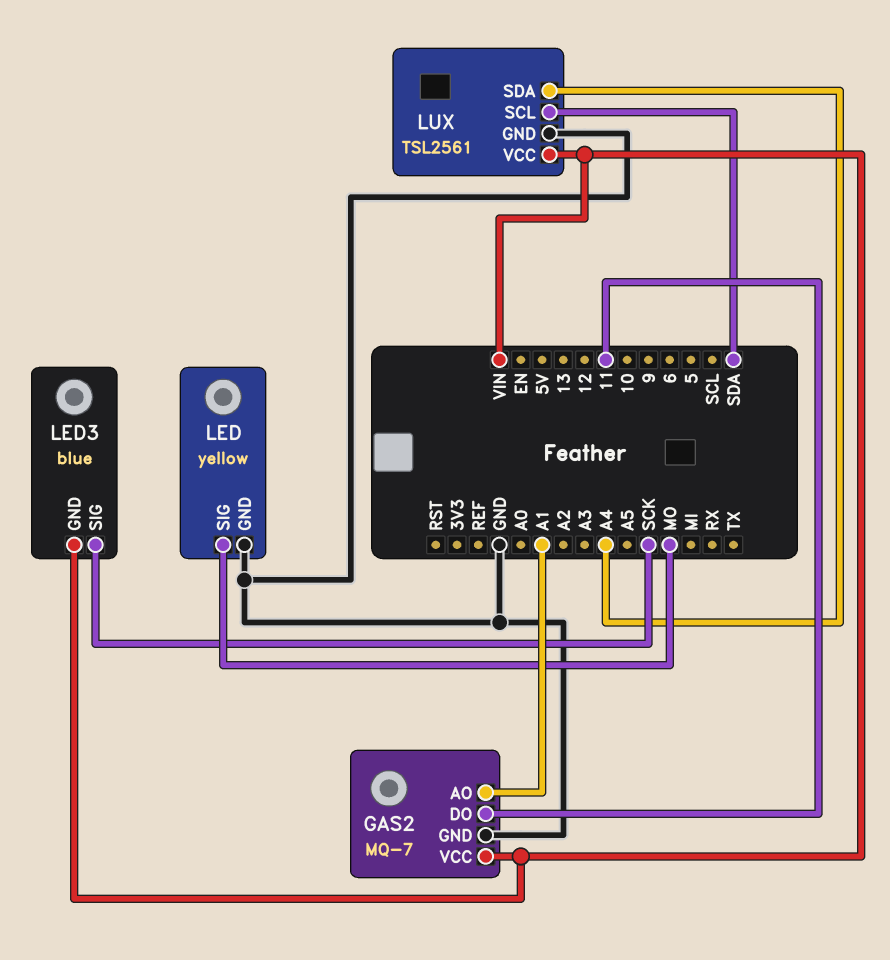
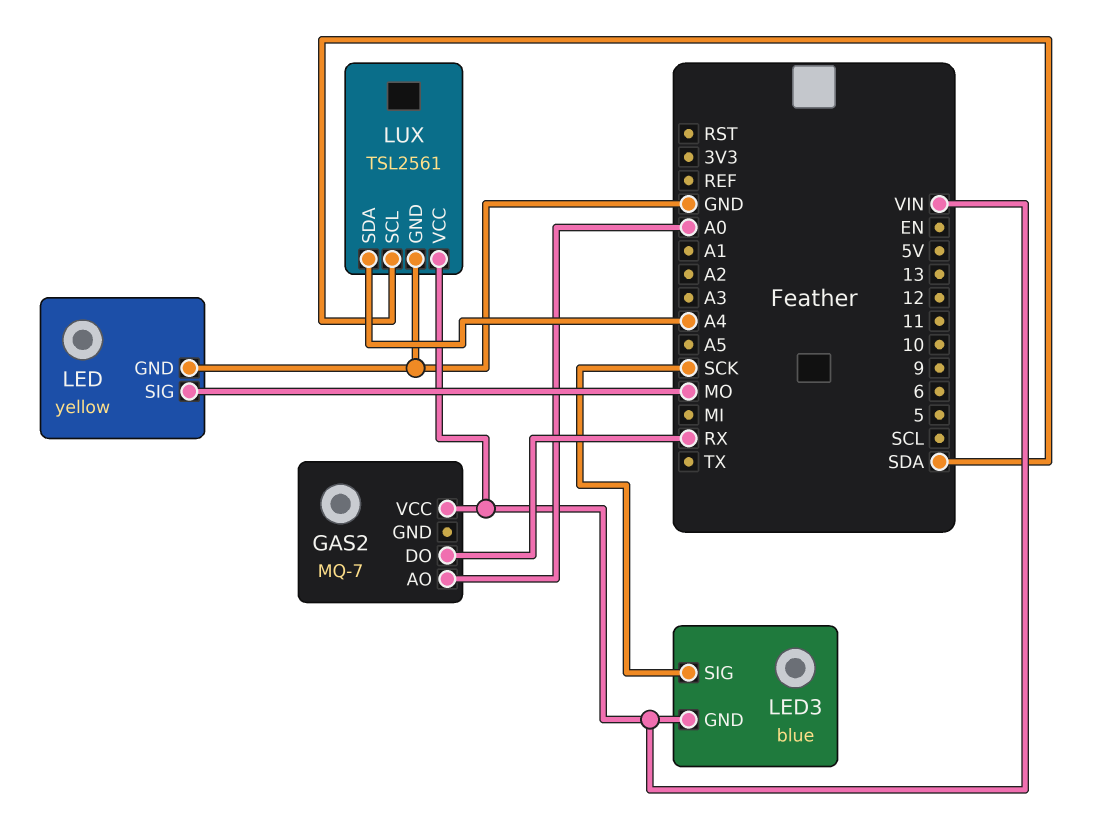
GAS2 pin AO: A1 -> A0
GAS2 pin DO: 11 -> RX
GAS2 pin GND: GND -> none

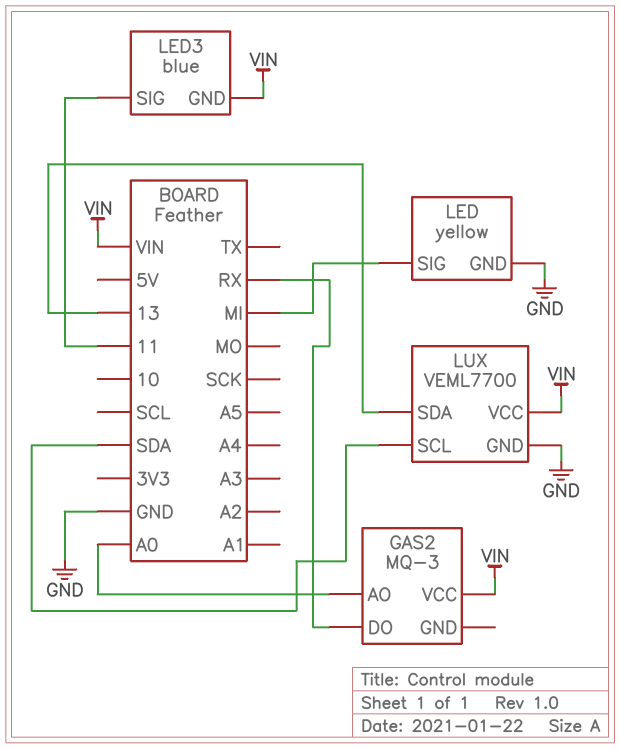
GAS2: MQ-7 -> MQ-3
LED pin SIG: MO -> MI
LED3 pin SIG: SCK -> 11
LUX: TSL2561 -> VEML7700
LUX pin SDA: A4 -> 13

